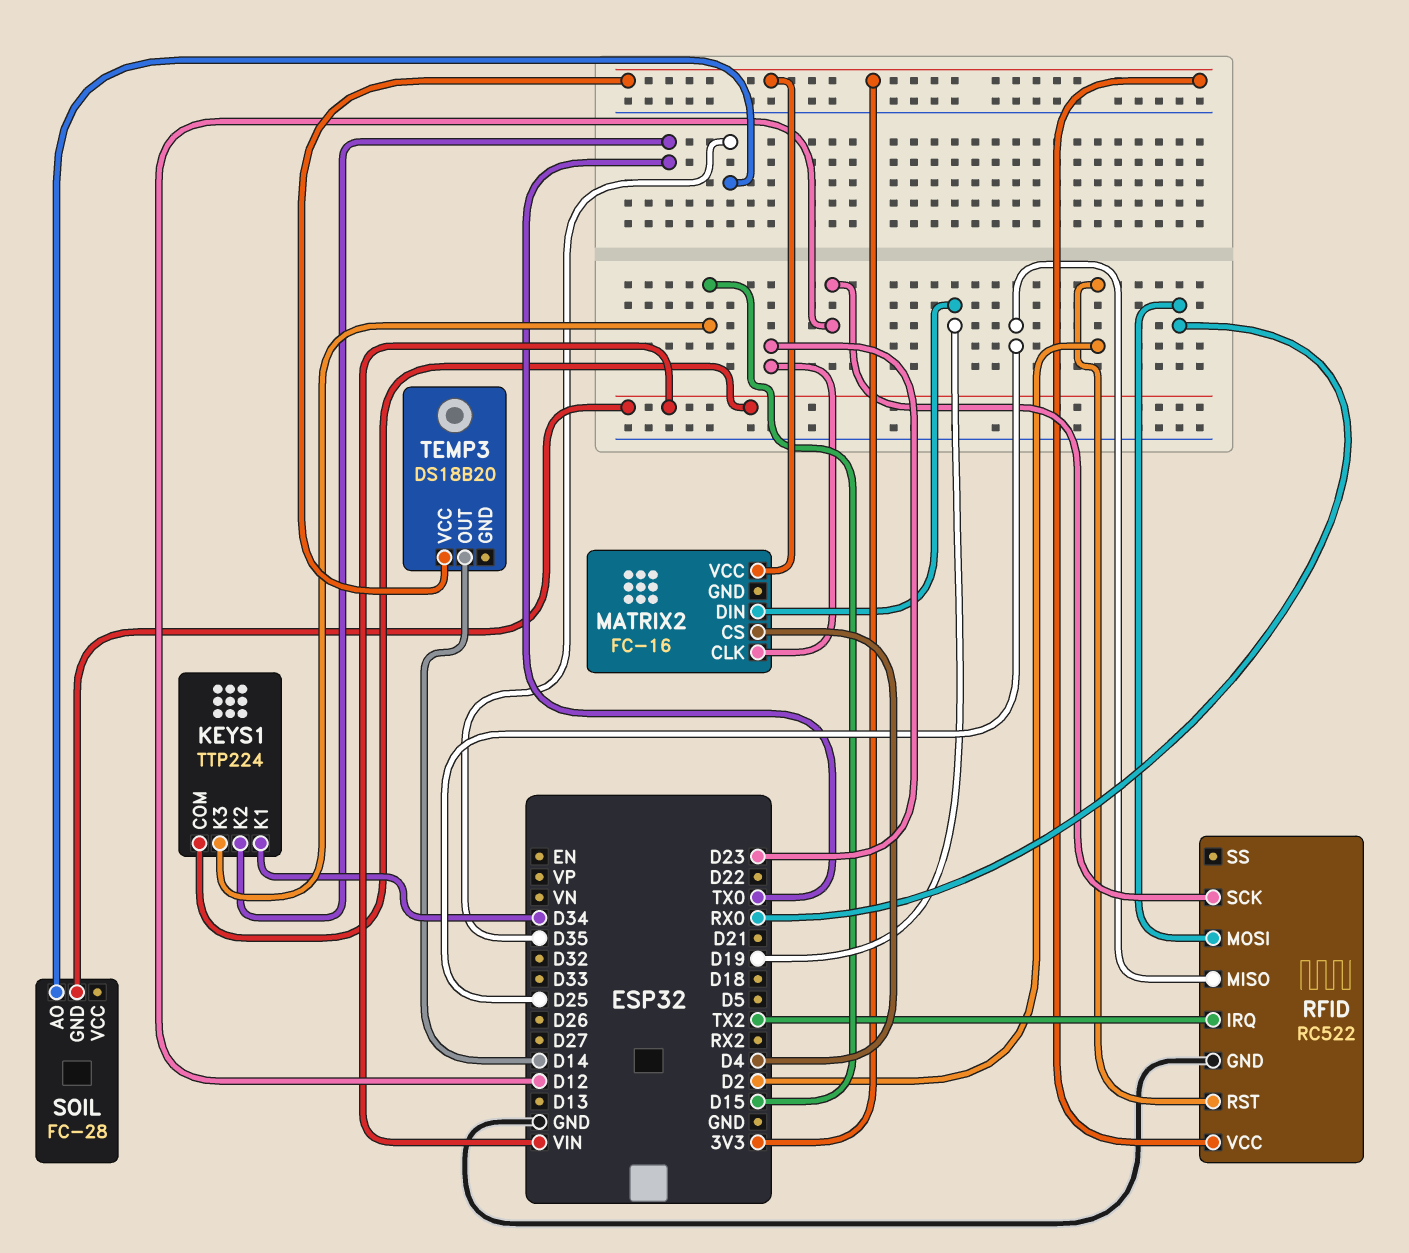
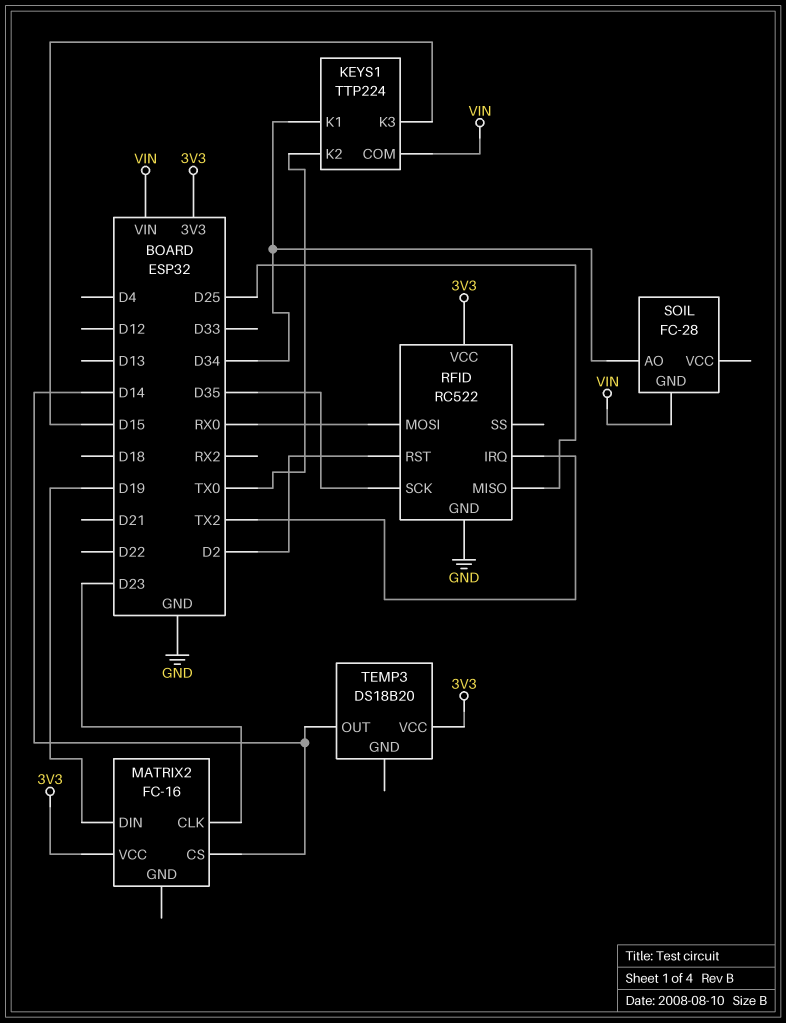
MATRIX2 pin CS: D4 -> D14
RFID pin SCK: D12 -> D35
SOIL pin AO: D35 -> D34

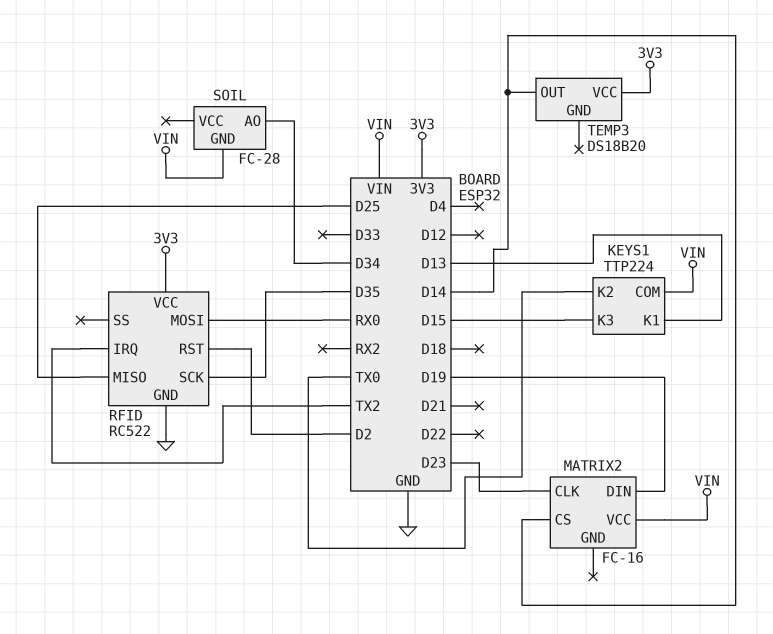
KEYS1 pin K1: D34 -> D13
MATRIX2 pin VCC: 3V3 -> VIN

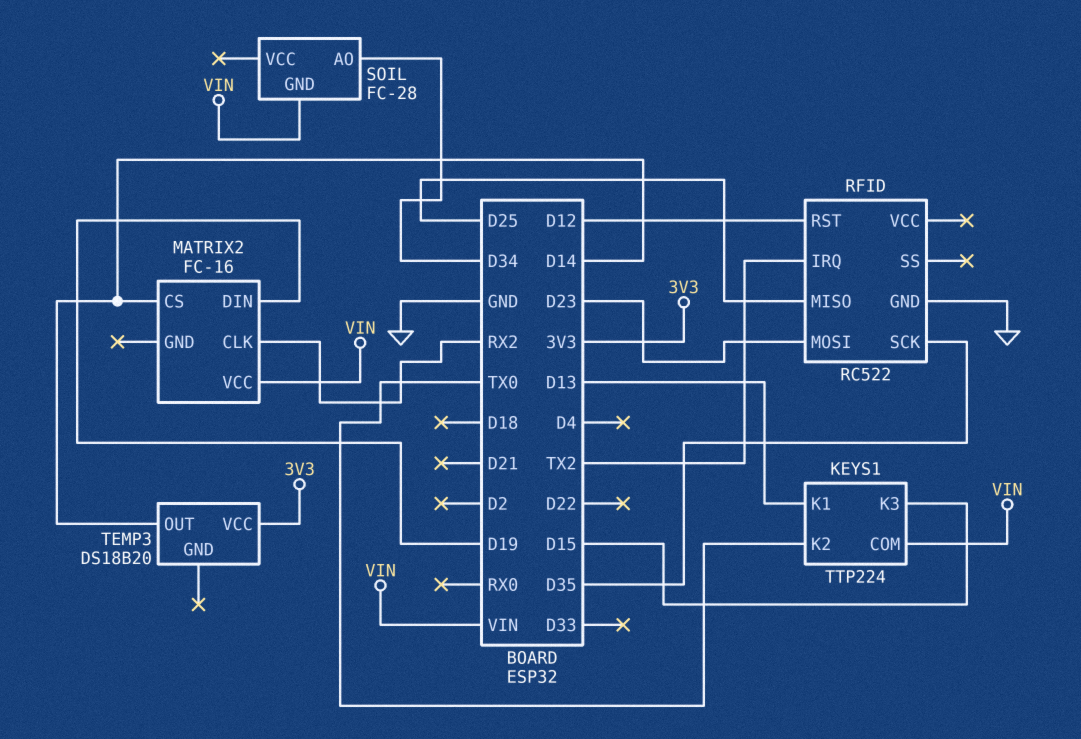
MATRIX2 pin CLK: D23 -> RX2
RFID pin MOSI: RX0 -> D23
RFID pin RST: D2 -> D12
RFID pin VCC: 3V3 -> none

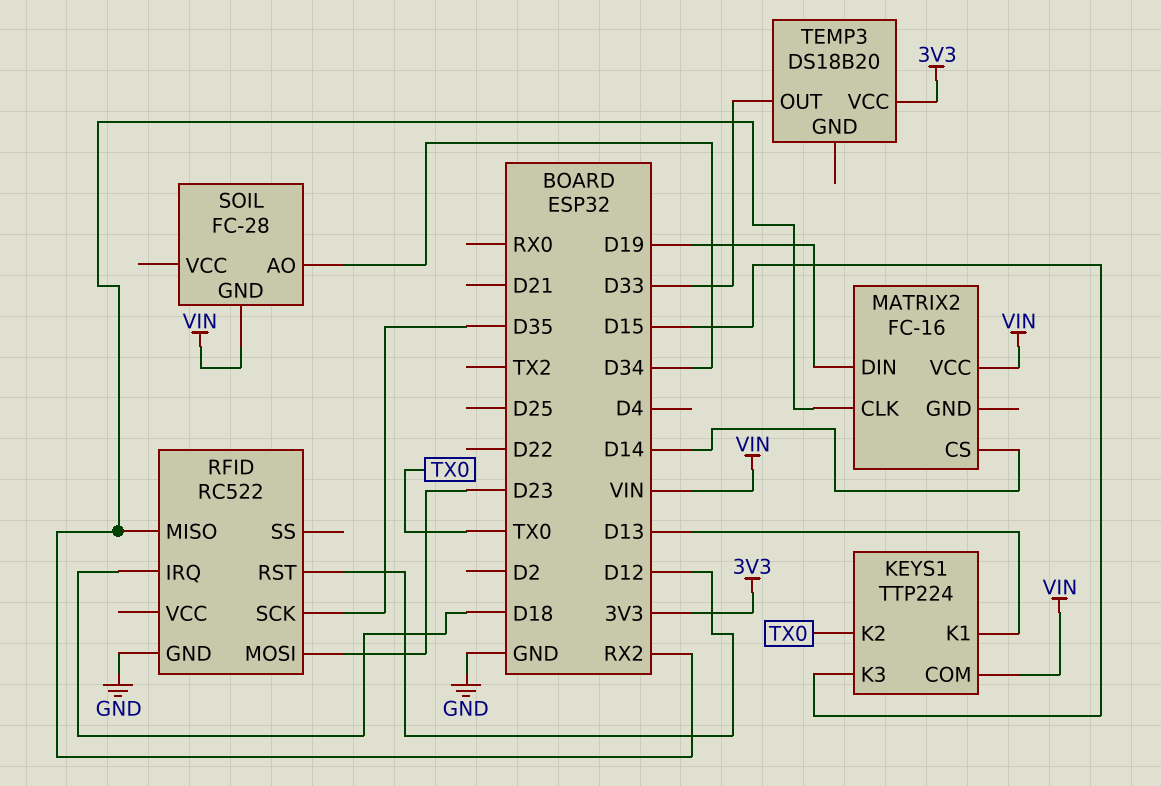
RFID pin IRQ: TX2 -> D18
RFID pin MISO: D25 -> RX2
TEMP3 pin OUT: D14 -> D33

